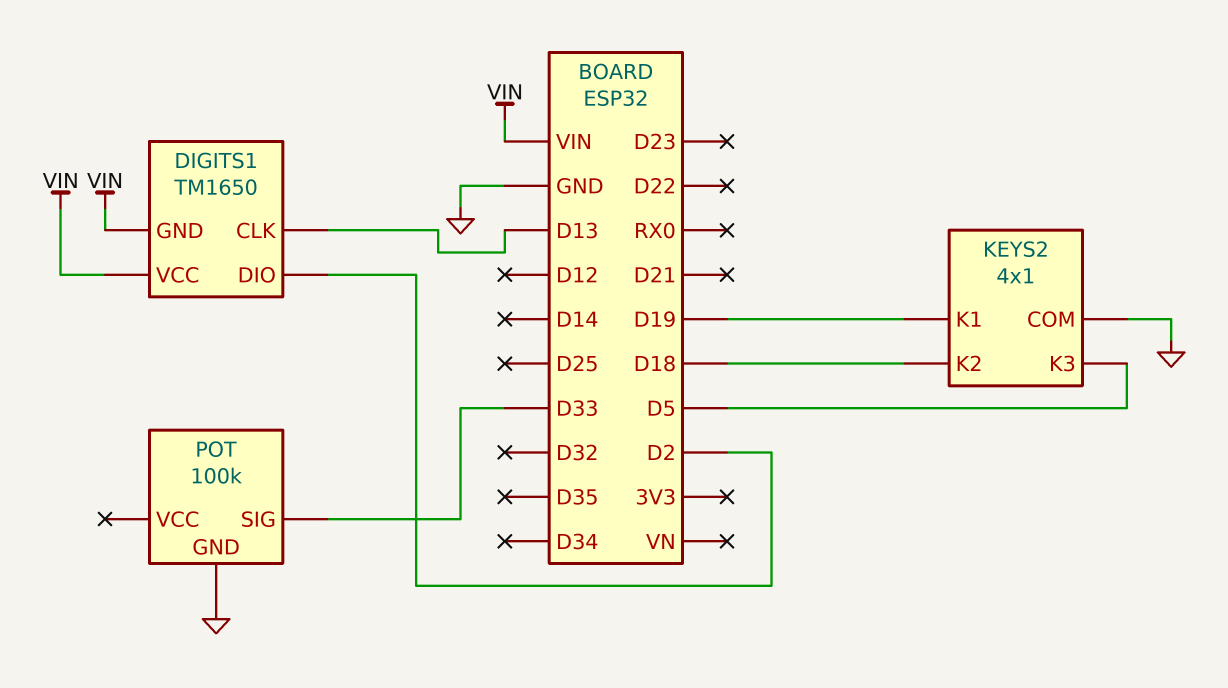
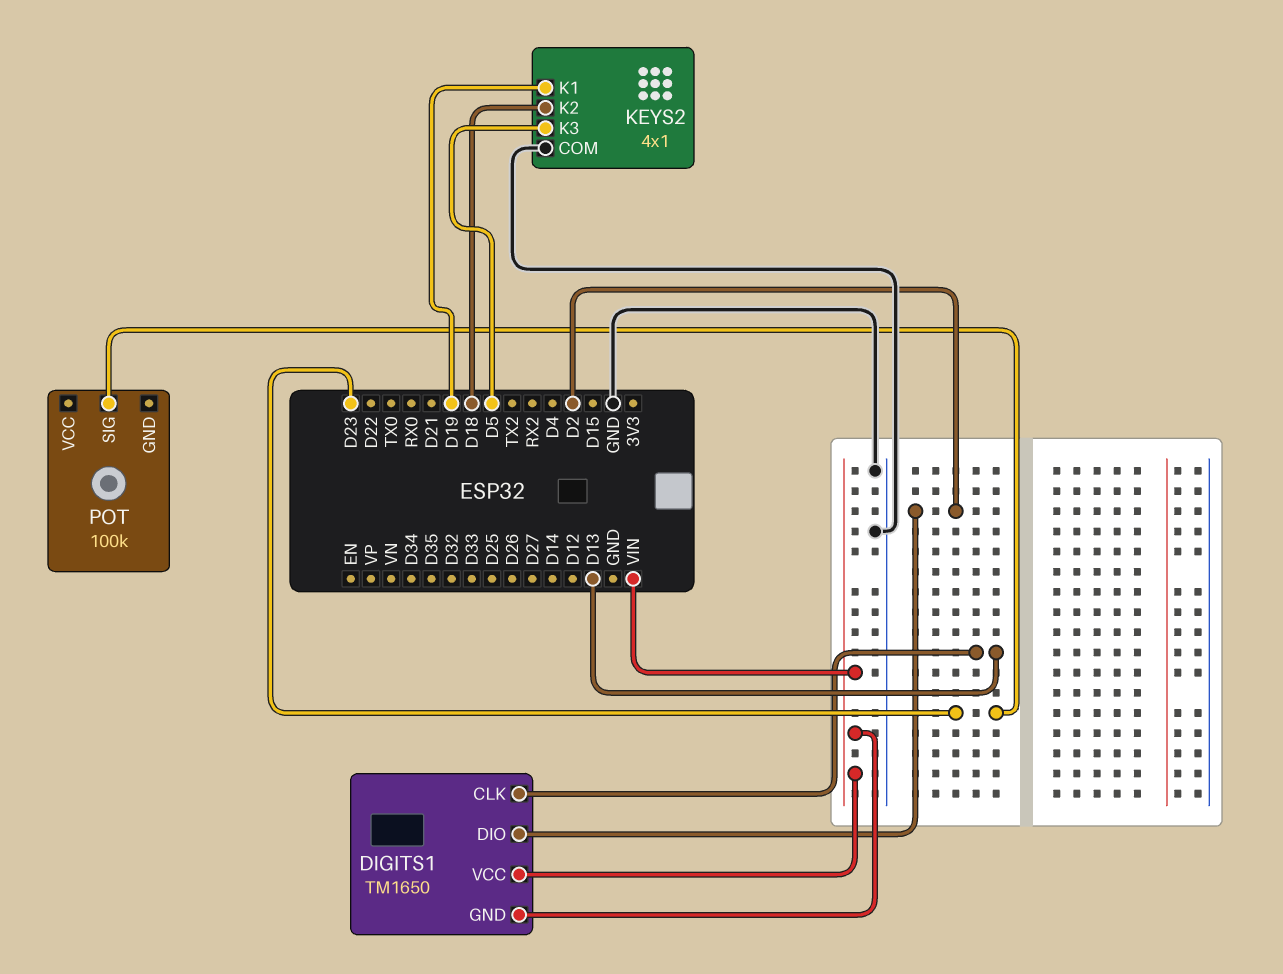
POT pin GND: GND -> none
POT pin SIG: D33 -> D23

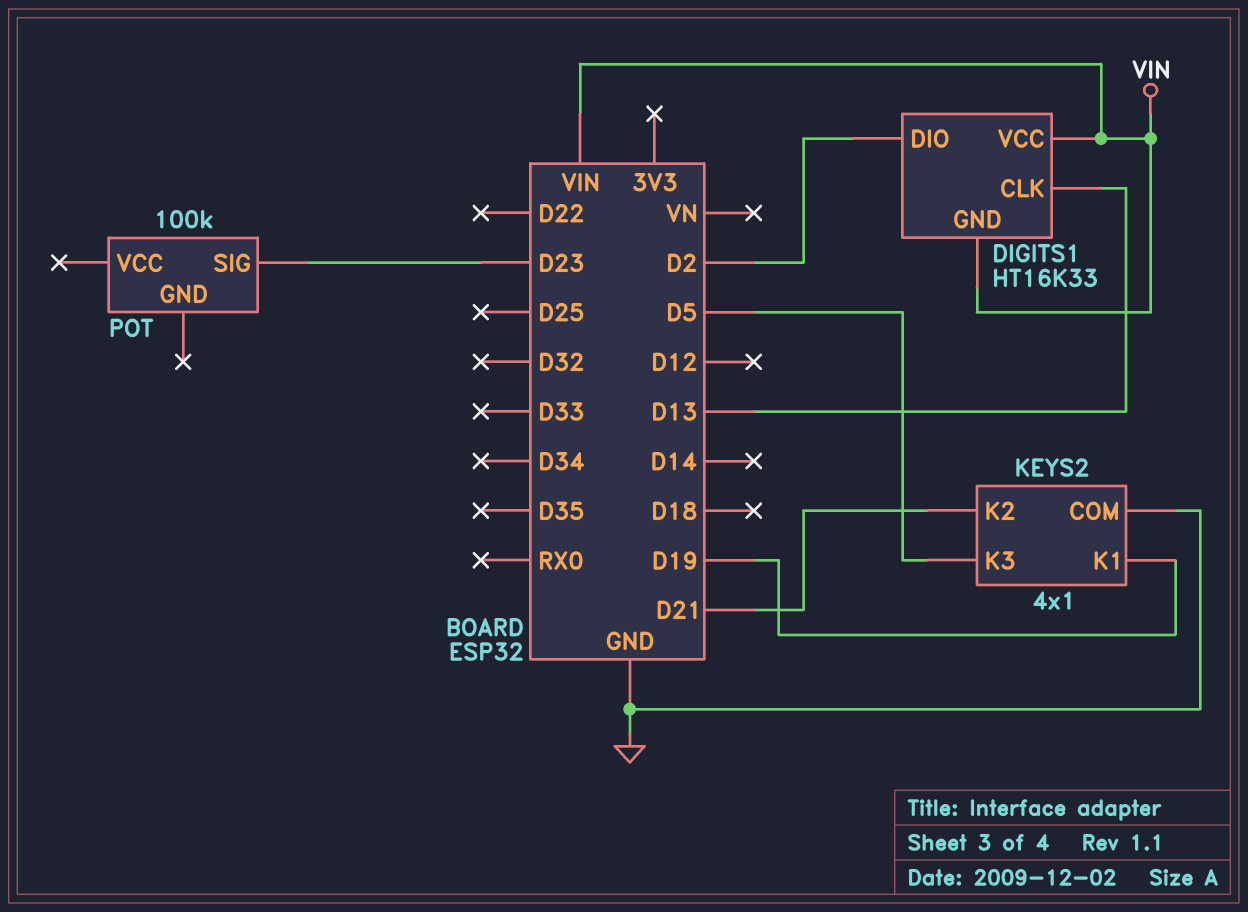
DIGITS1: TM1650 -> HT16K33
KEYS2 pin K2: D18 -> D21

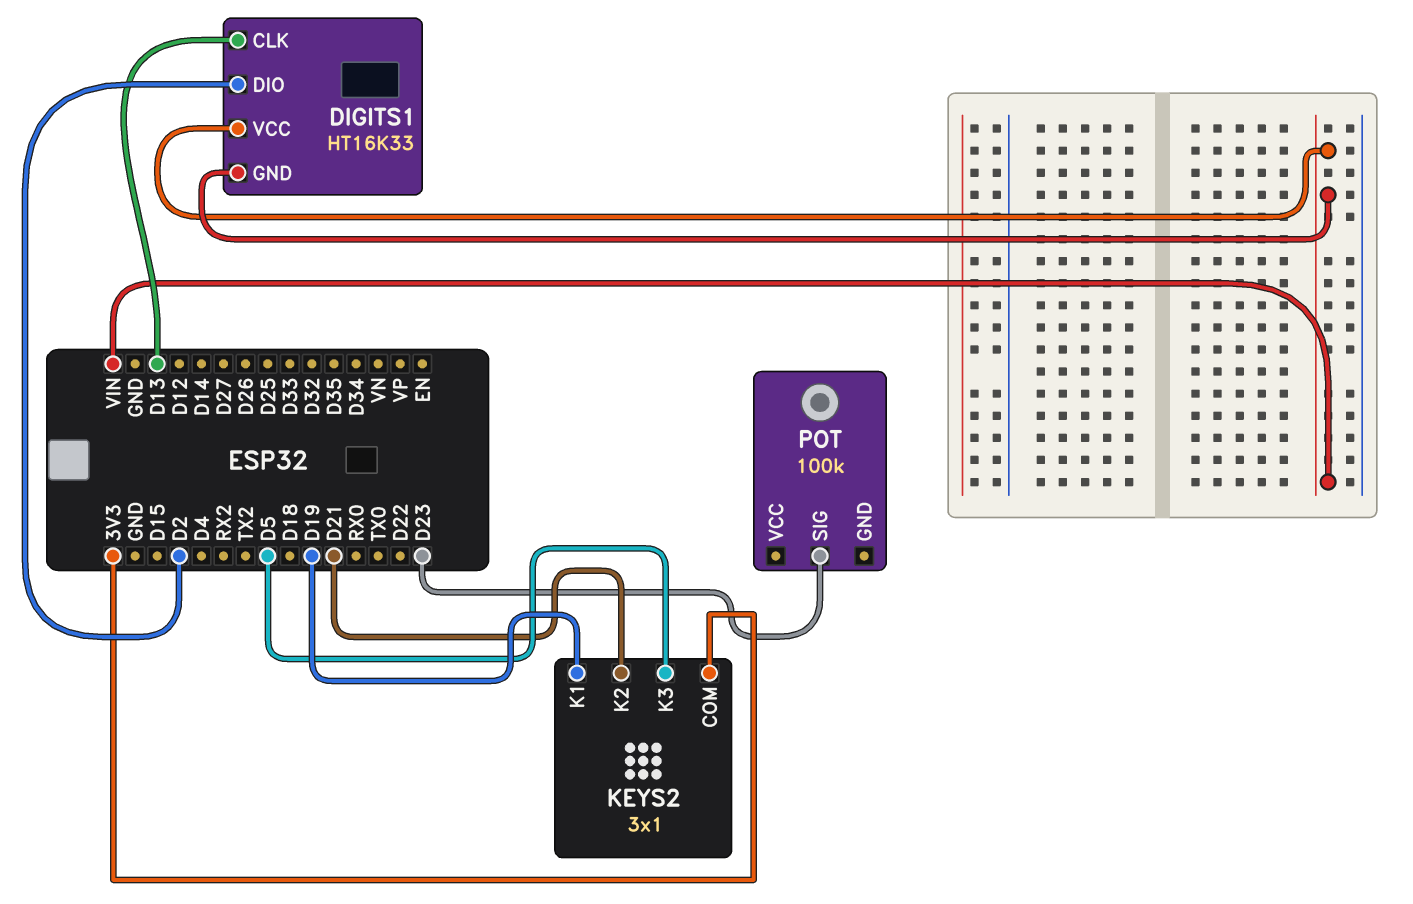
KEYS2: 4x1 -> 3x1
KEYS2 pin COM: GND -> 3V3

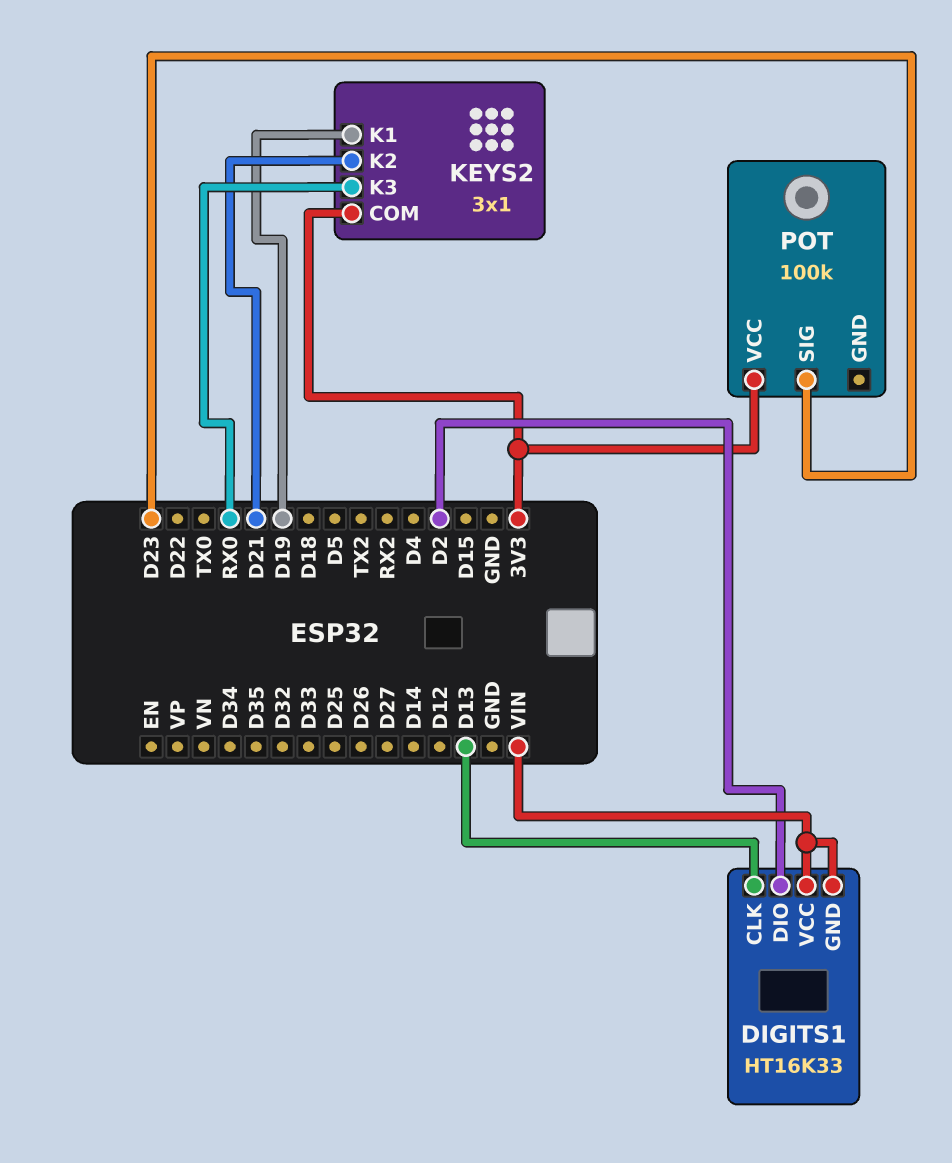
KEYS2 pin K3: D5 -> RX0
POT pin VCC: none -> 3V3

